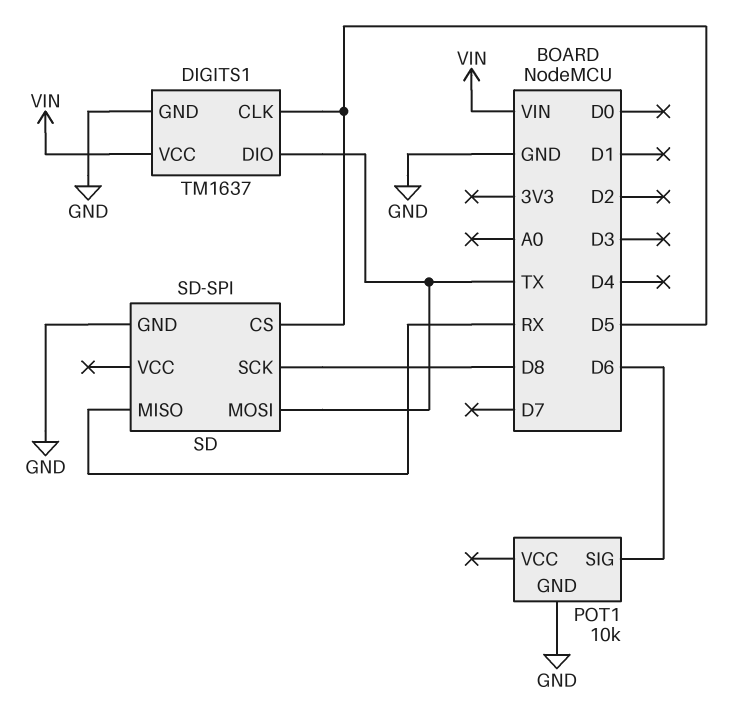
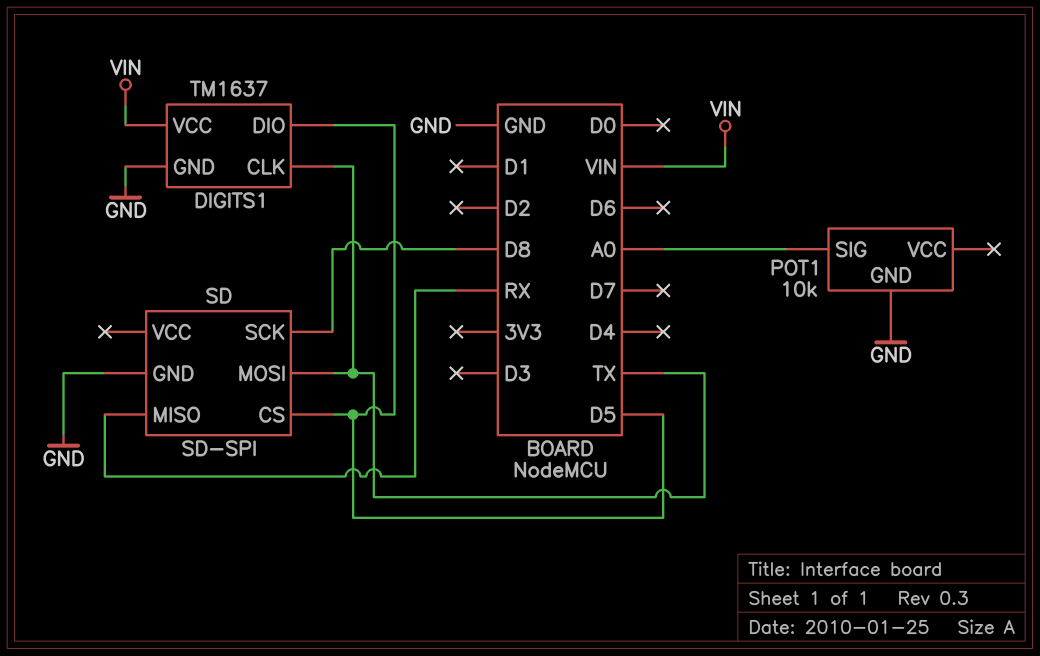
DIGITS1 pin CLK: D5 -> TX
DIGITS1 pin DIO: TX -> D5
POT1 pin SIG: D6 -> A0

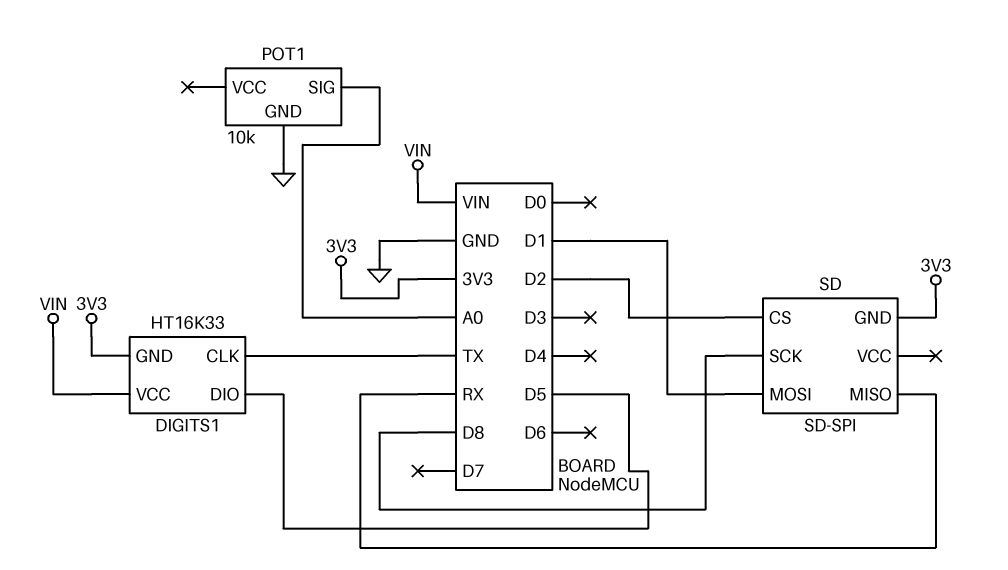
DIGITS1: TM1637 -> HT16K33
DIGITS1 pin GND: GND -> 3V3
SD pin CS: D5 -> D2
SD pin GND: GND -> 3V3
SD pin MOSI: TX -> D1

